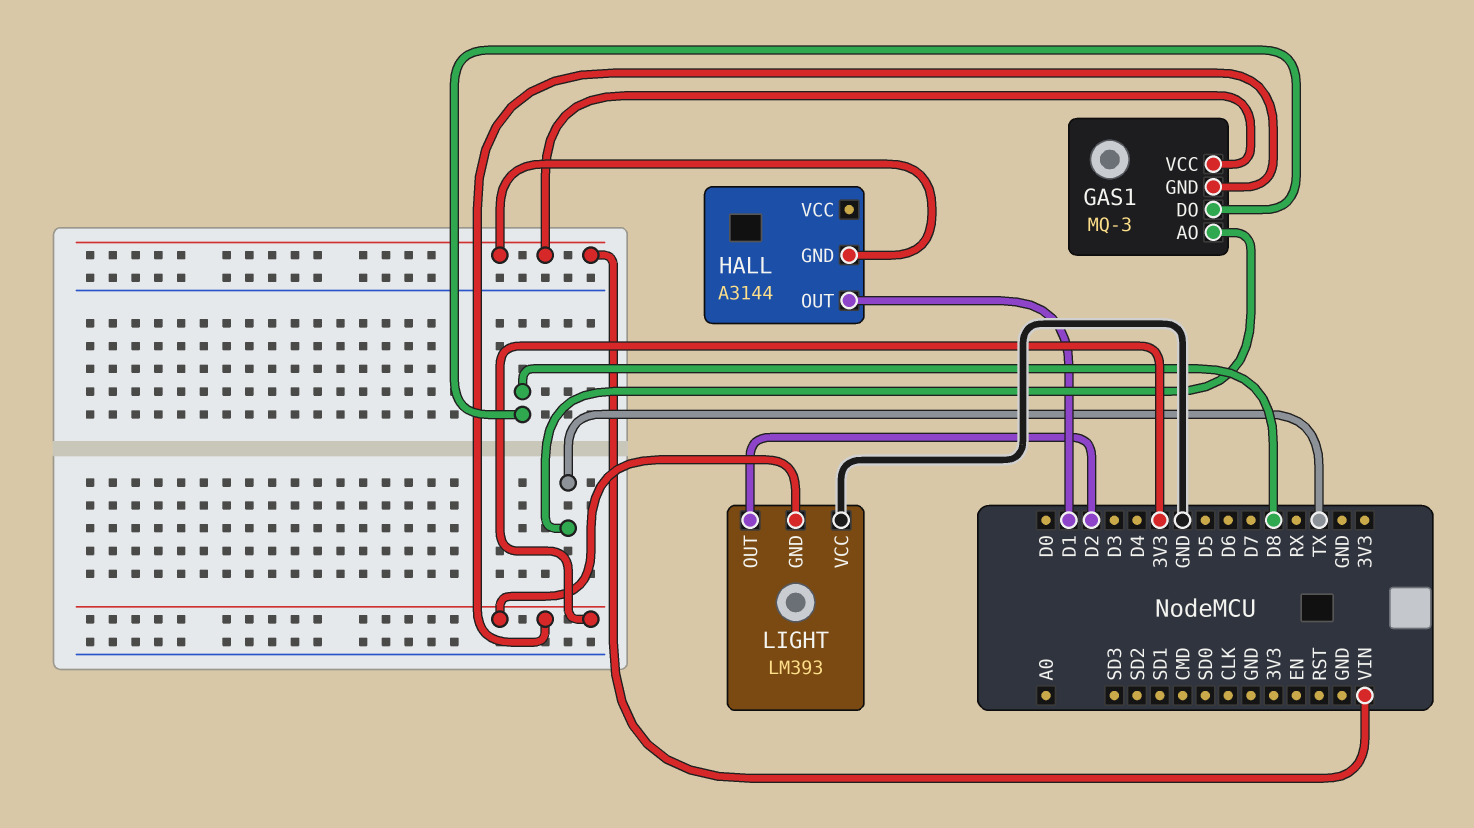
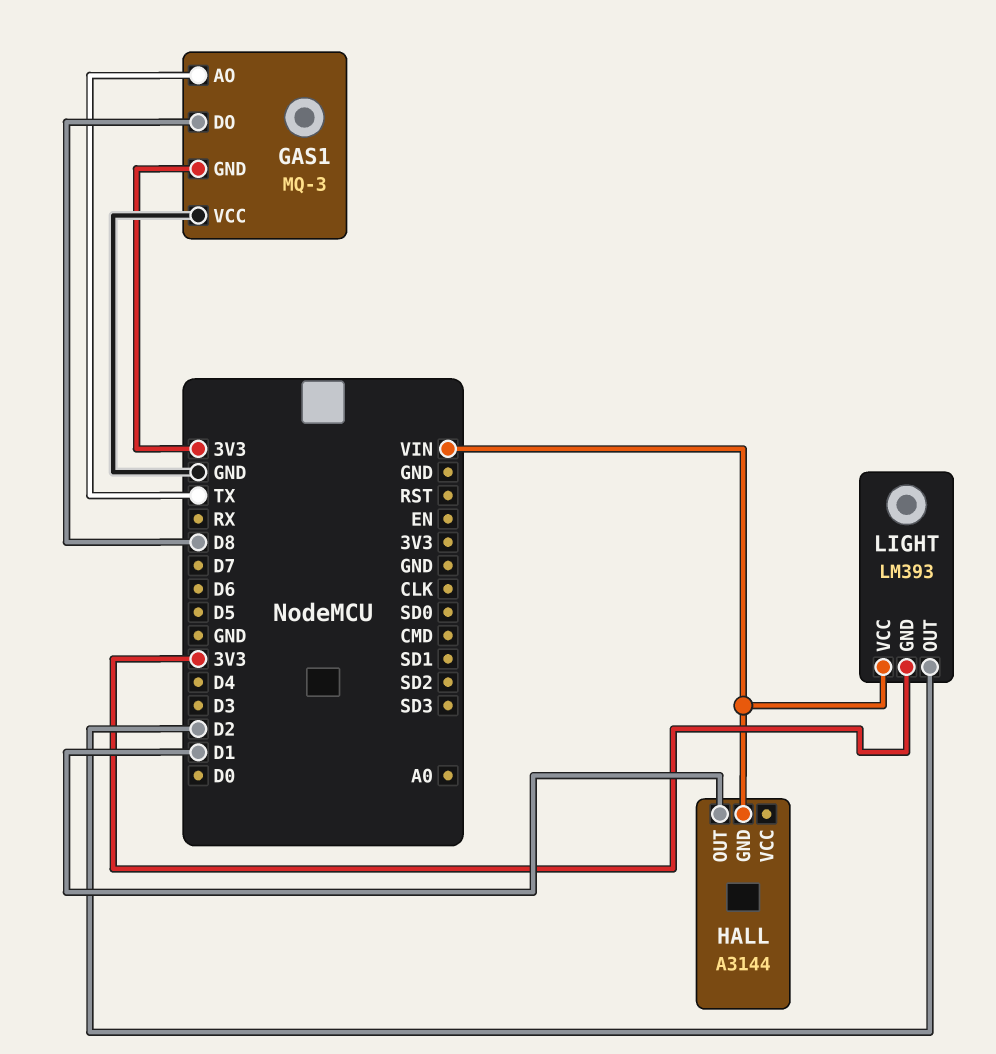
GAS1 pin VCC: VIN -> GND
LIGHT pin VCC: GND -> VIN

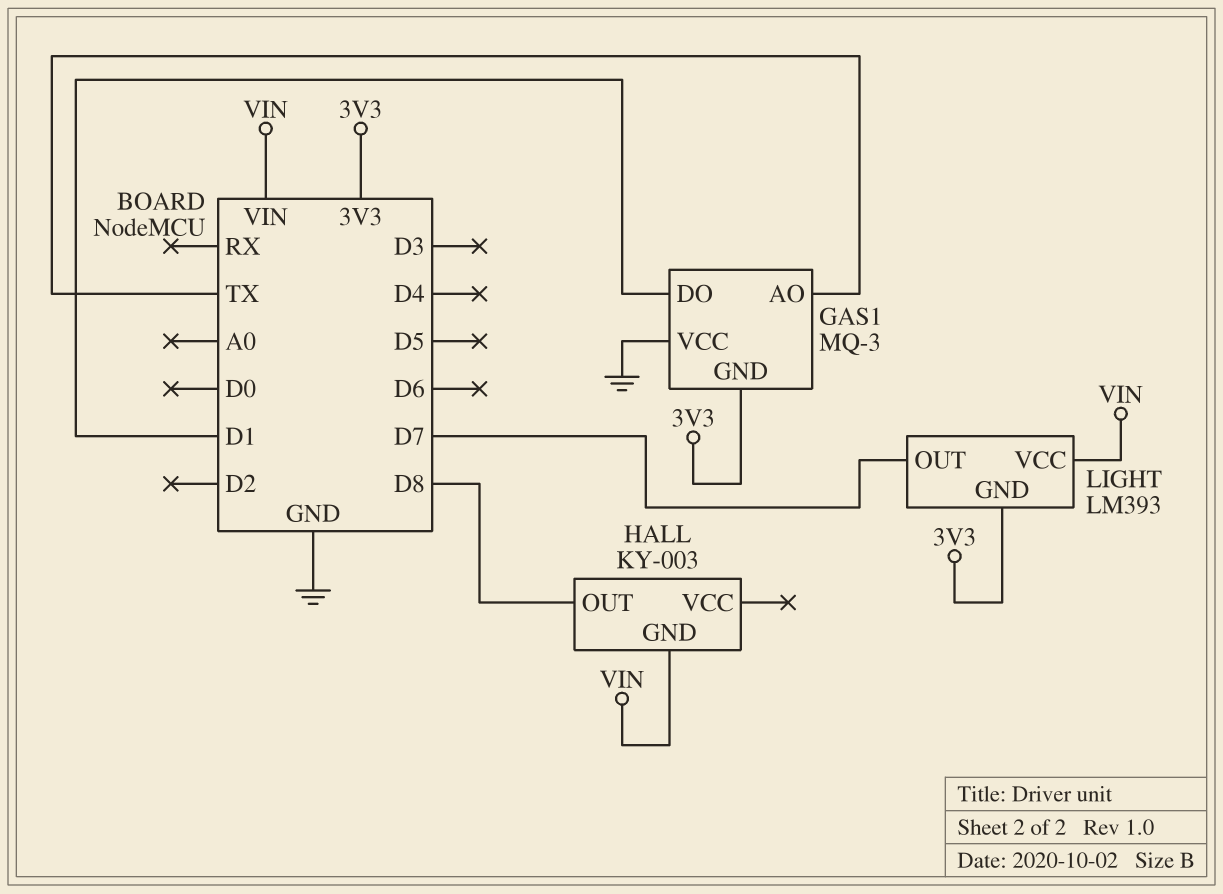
GAS1 pin DO: D8 -> D1
HALL: A3144 -> KY-003
HALL pin OUT: D1 -> D8
LIGHT pin OUT: D2 -> D7

